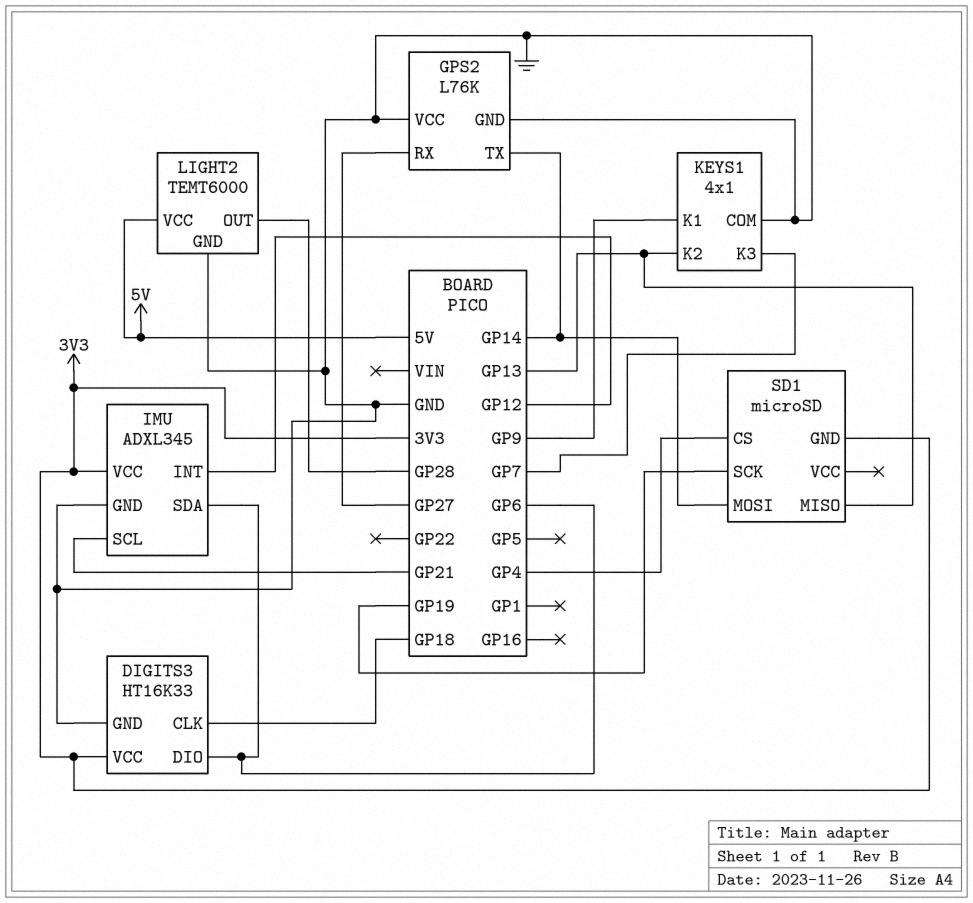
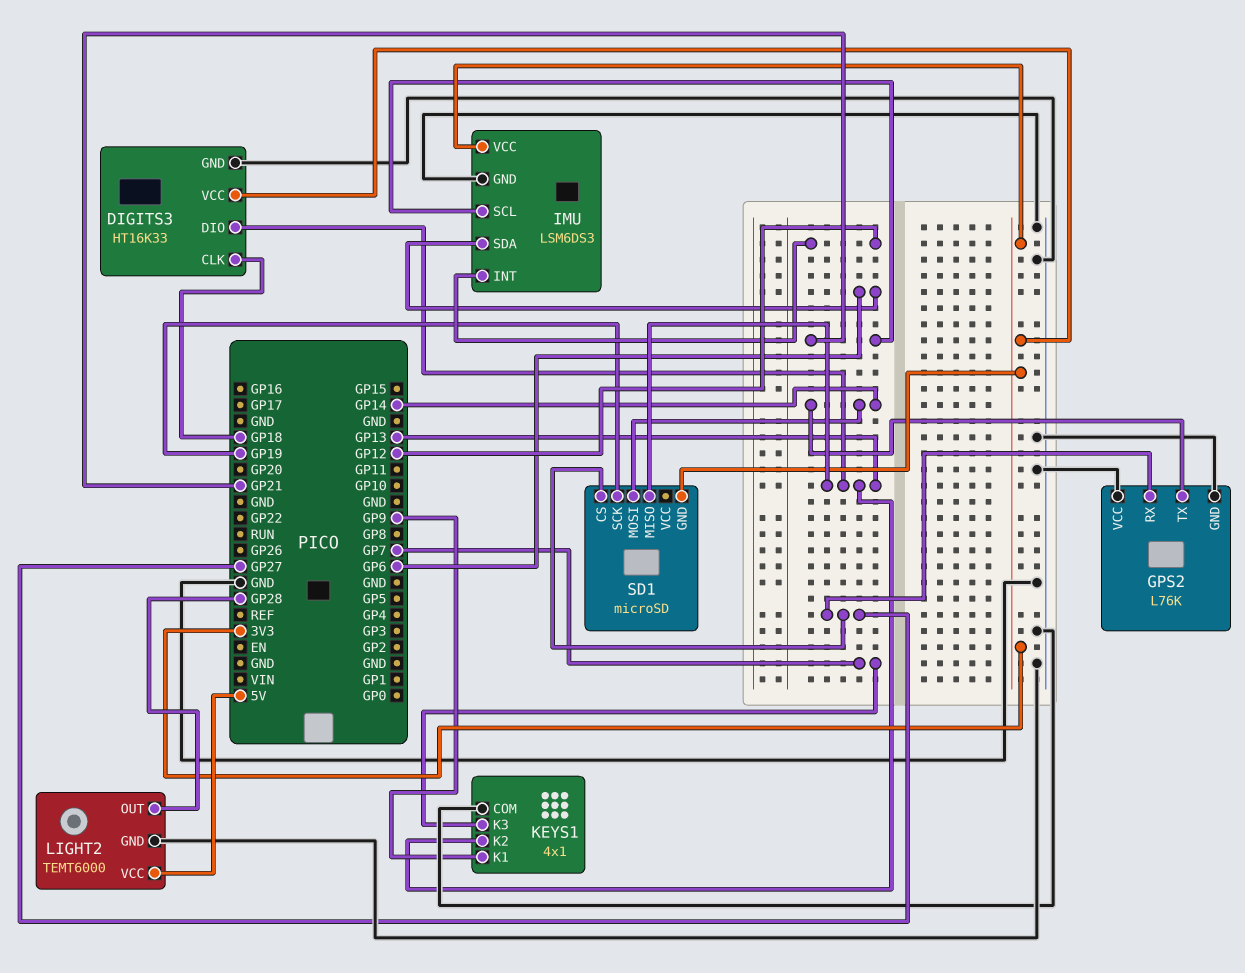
DIGITS3 pin DIO: GP6 -> GP13
IMU: ADXL345 -> LSM6DS3
SD1 pin CS: GP4 -> GP27

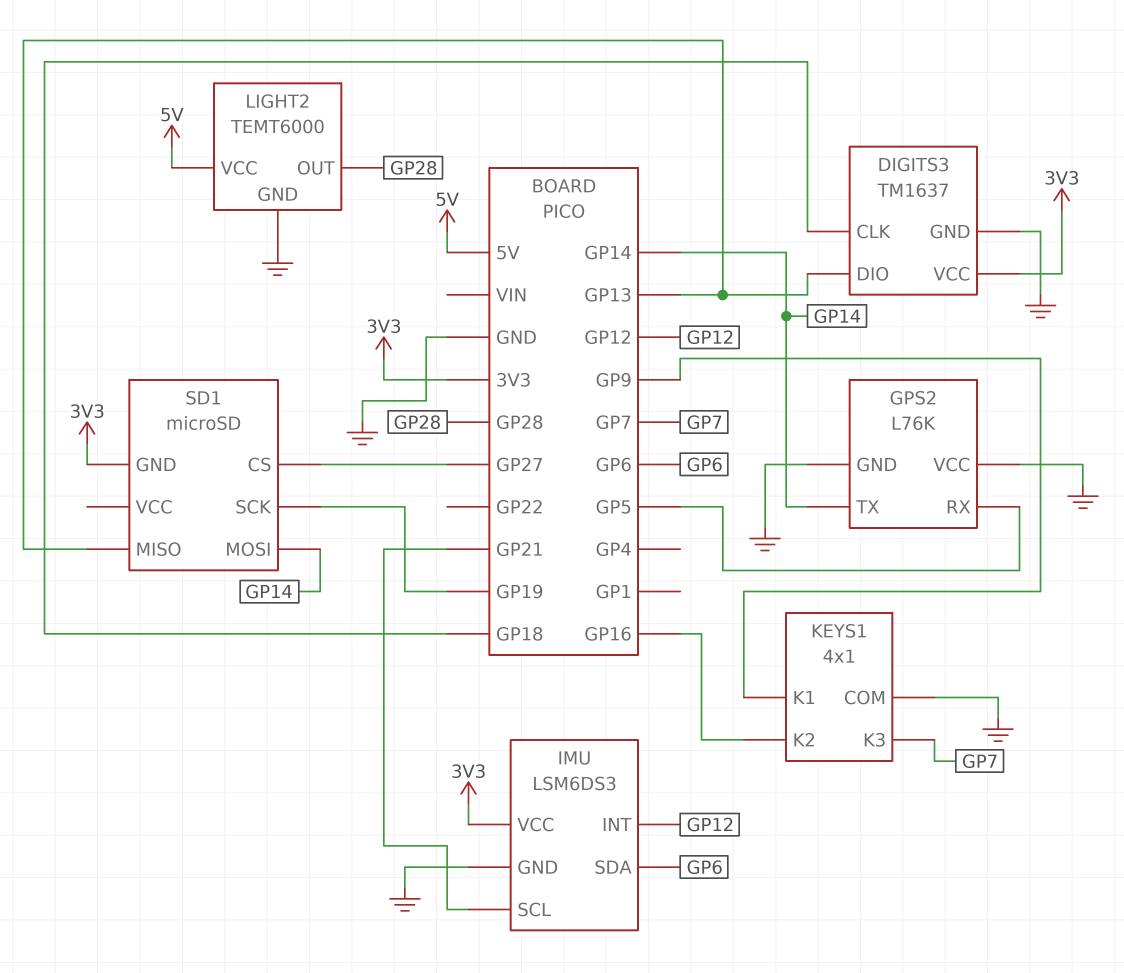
DIGITS3: HT16K33 -> TM1637
GPS2 pin RX: GP27 -> GP5
KEYS1 pin K2: GP13 -> GP16

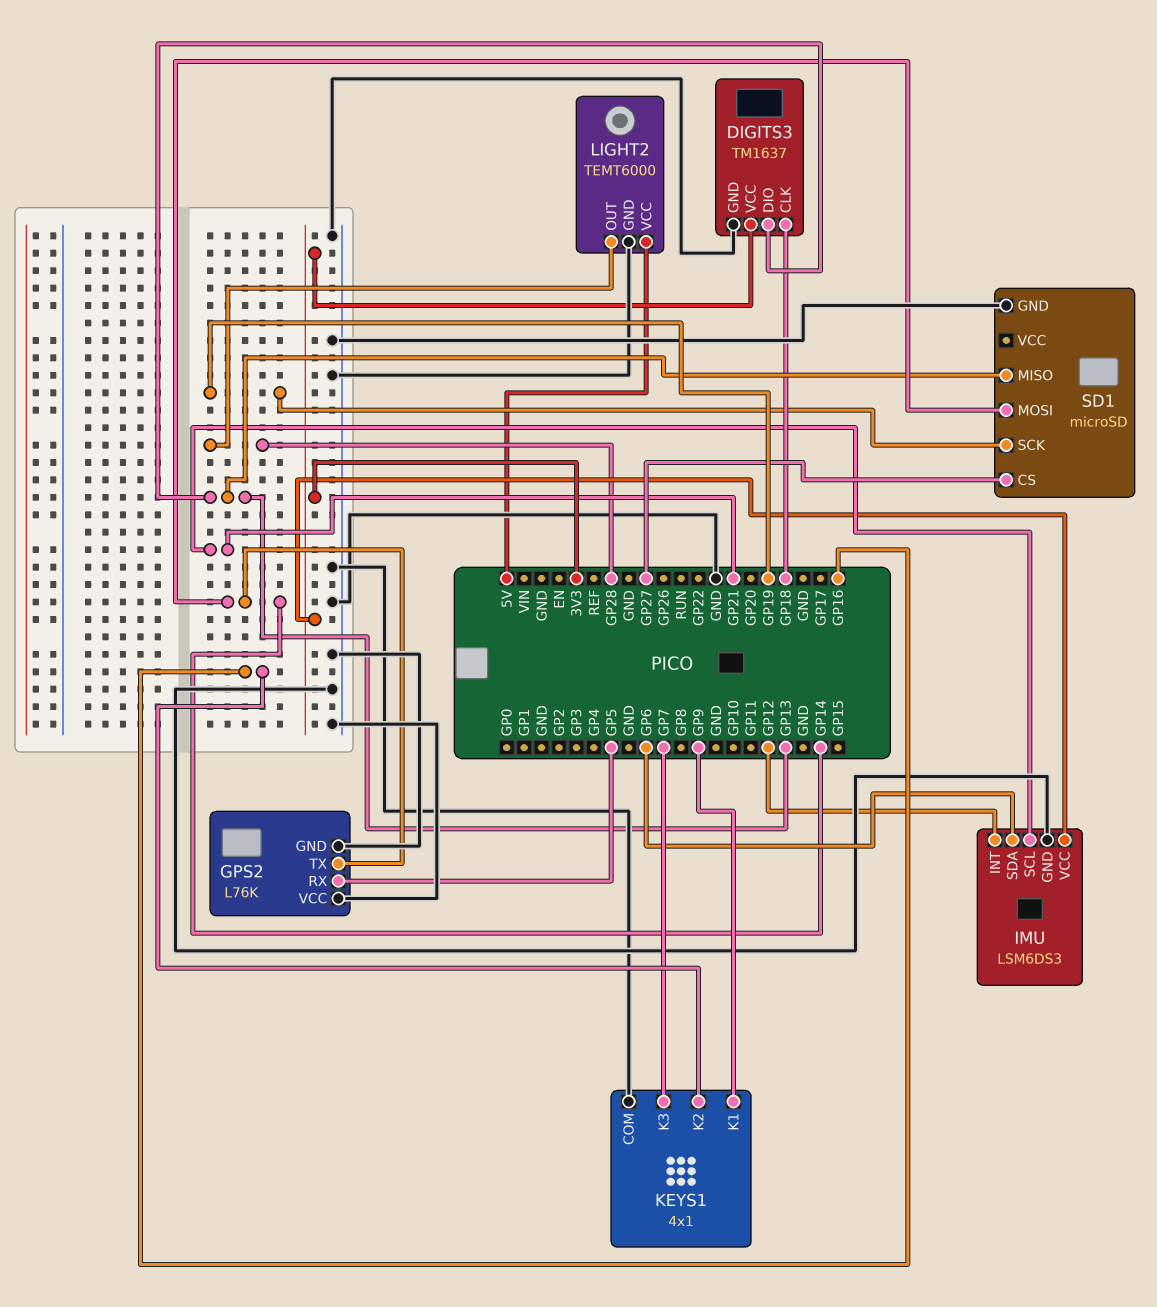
SD1 pin GND: 3V3 -> GND

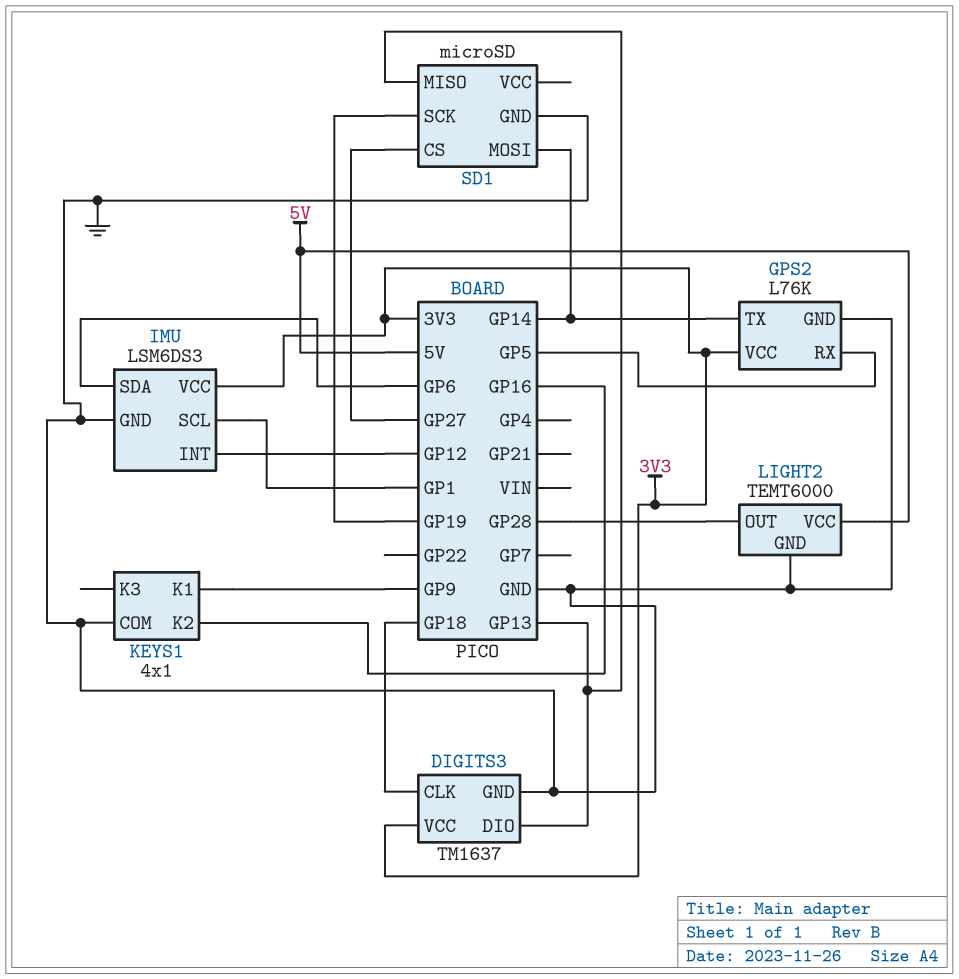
GPS2 pin VCC: GND -> 3V3
IMU pin SCL: GP21 -> GP1
KEYS1 pin K3: GP7 -> none

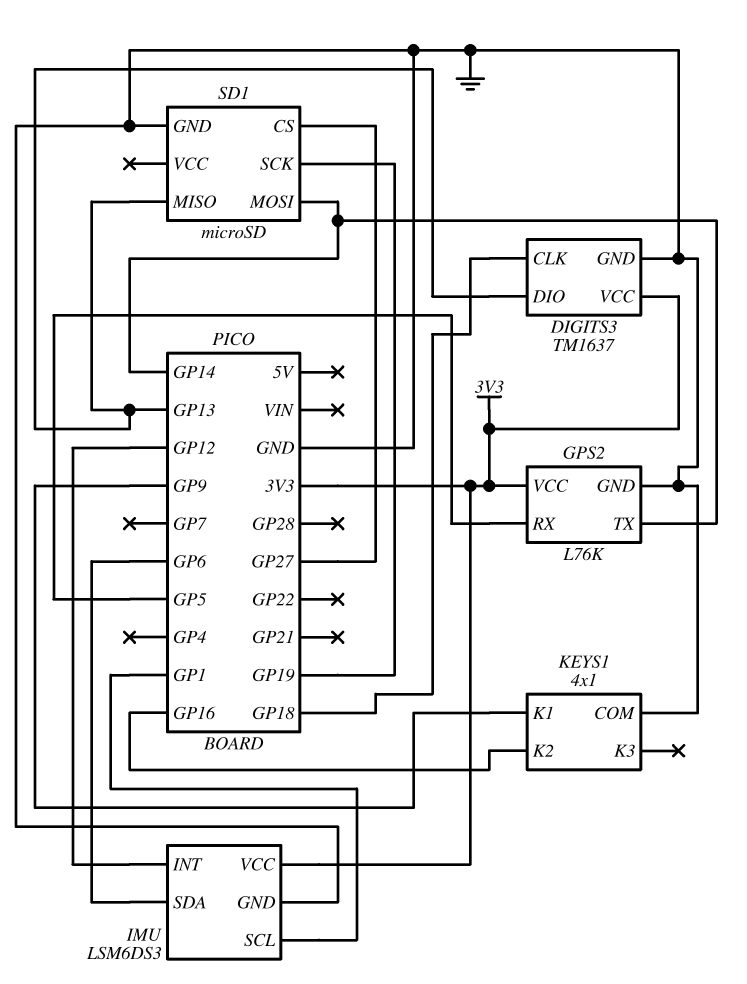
LIGHT2: TEMT6000 -> none
LIGHT2 pin GND: GND -> none
LIGHT2 pin OUT: GP28 -> none
LIGHT2 pin VCC: 5V -> none

